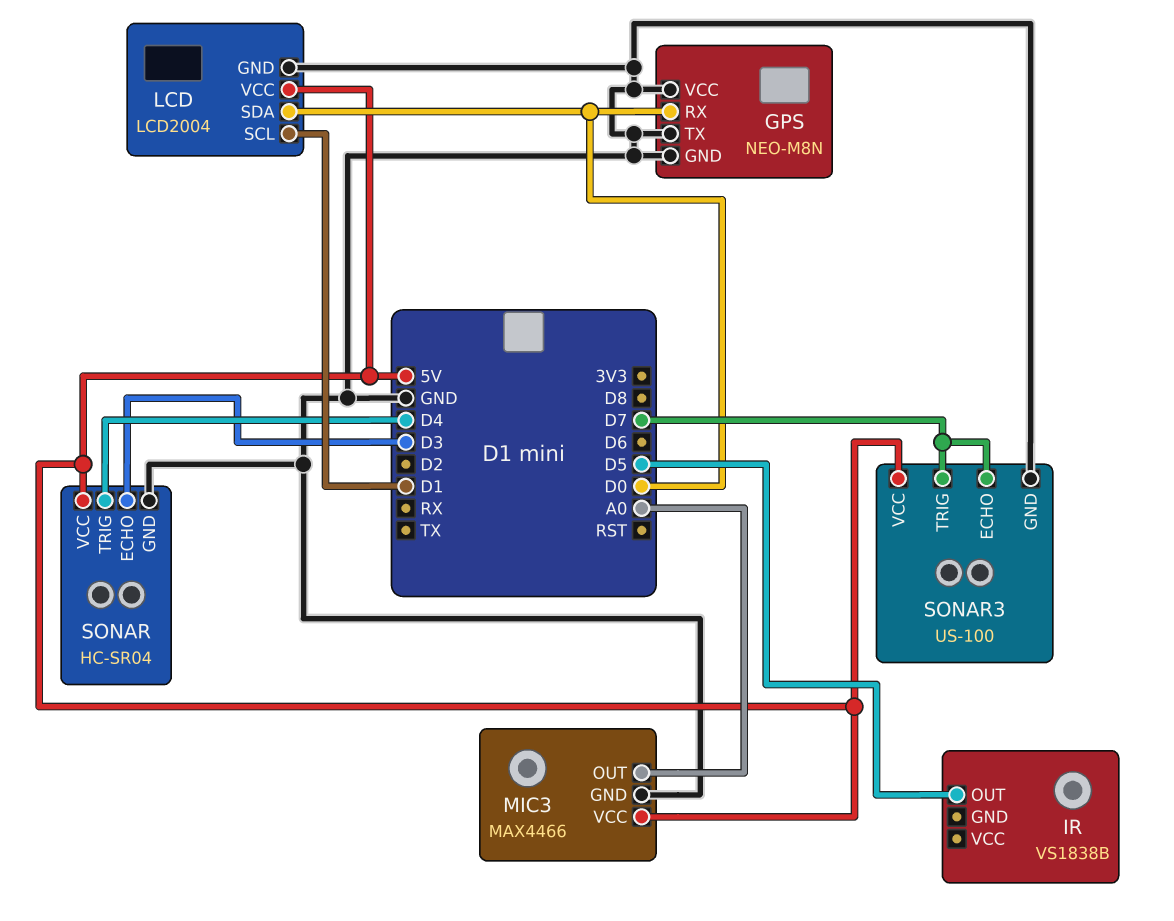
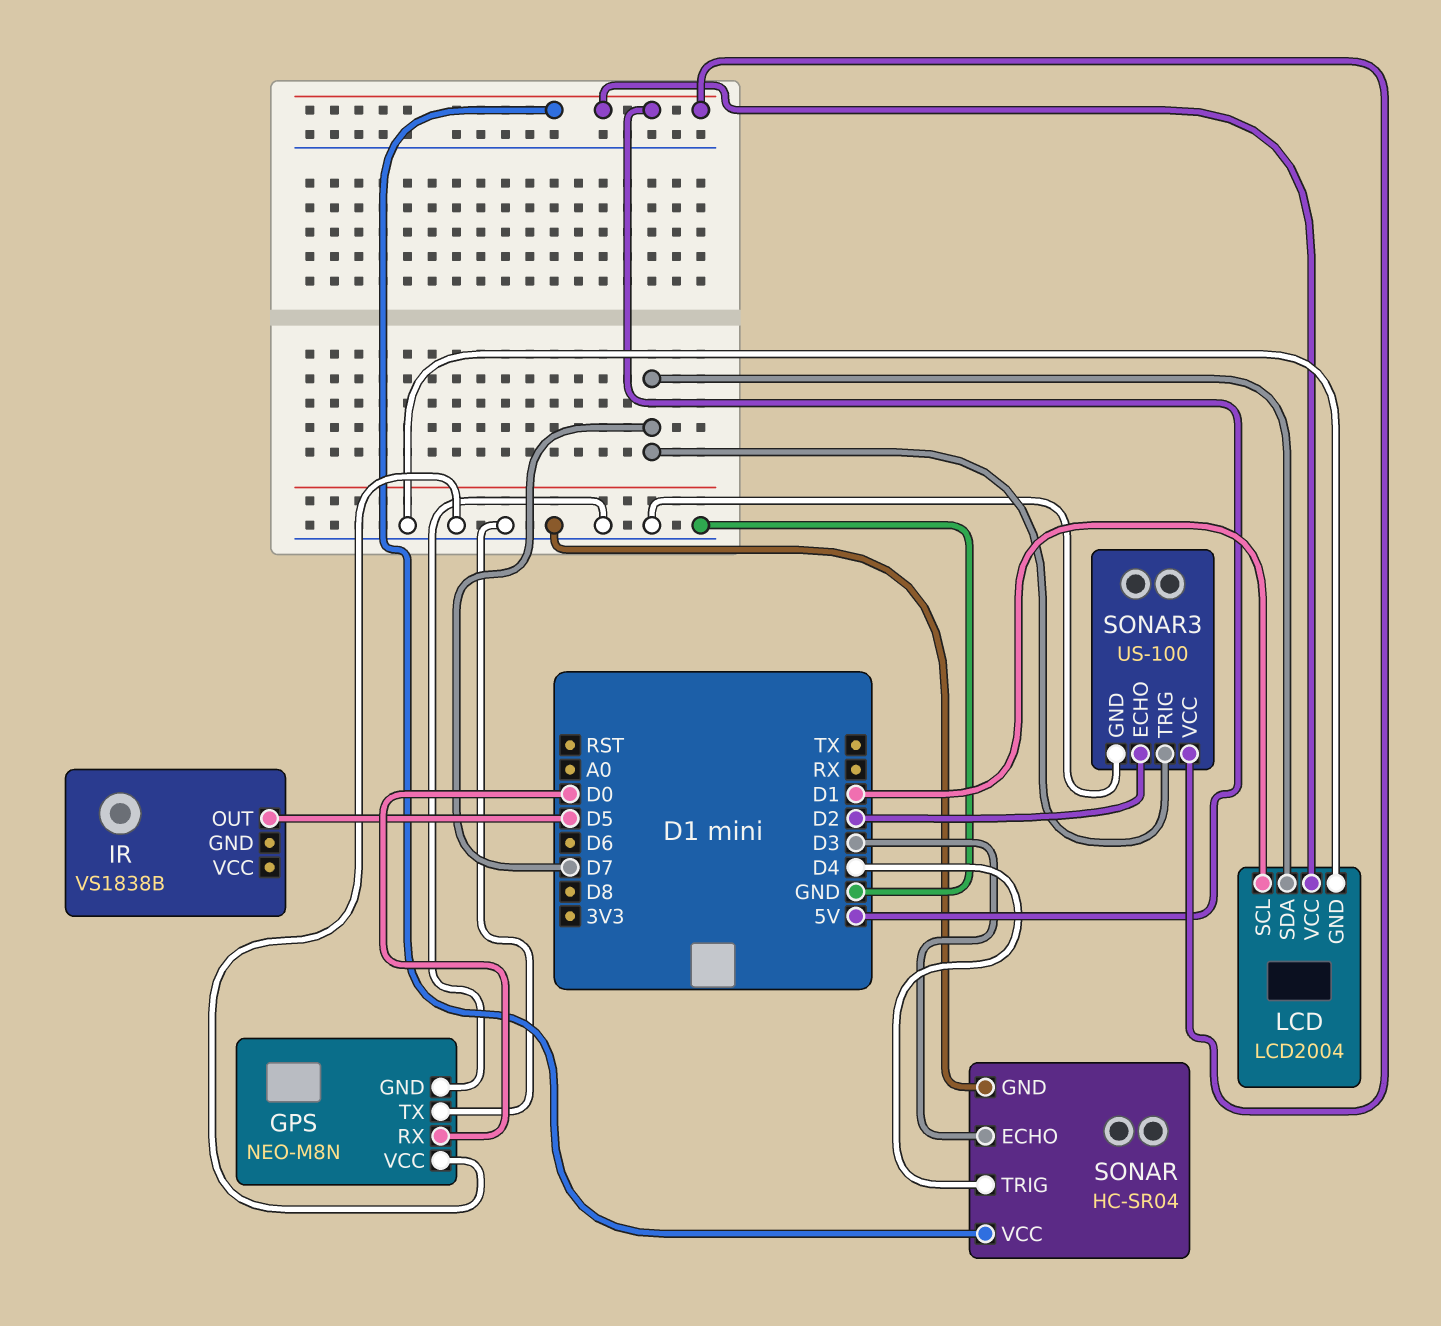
LCD pin SDA: D0 -> D7
MIC3: MAX4466 -> none
MIC3 pin GND: GND -> none
MIC3 pin OUT: A0 -> none
MIC3 pin VCC: 5V -> none
SONAR3 pin ECHO: D7 -> D2

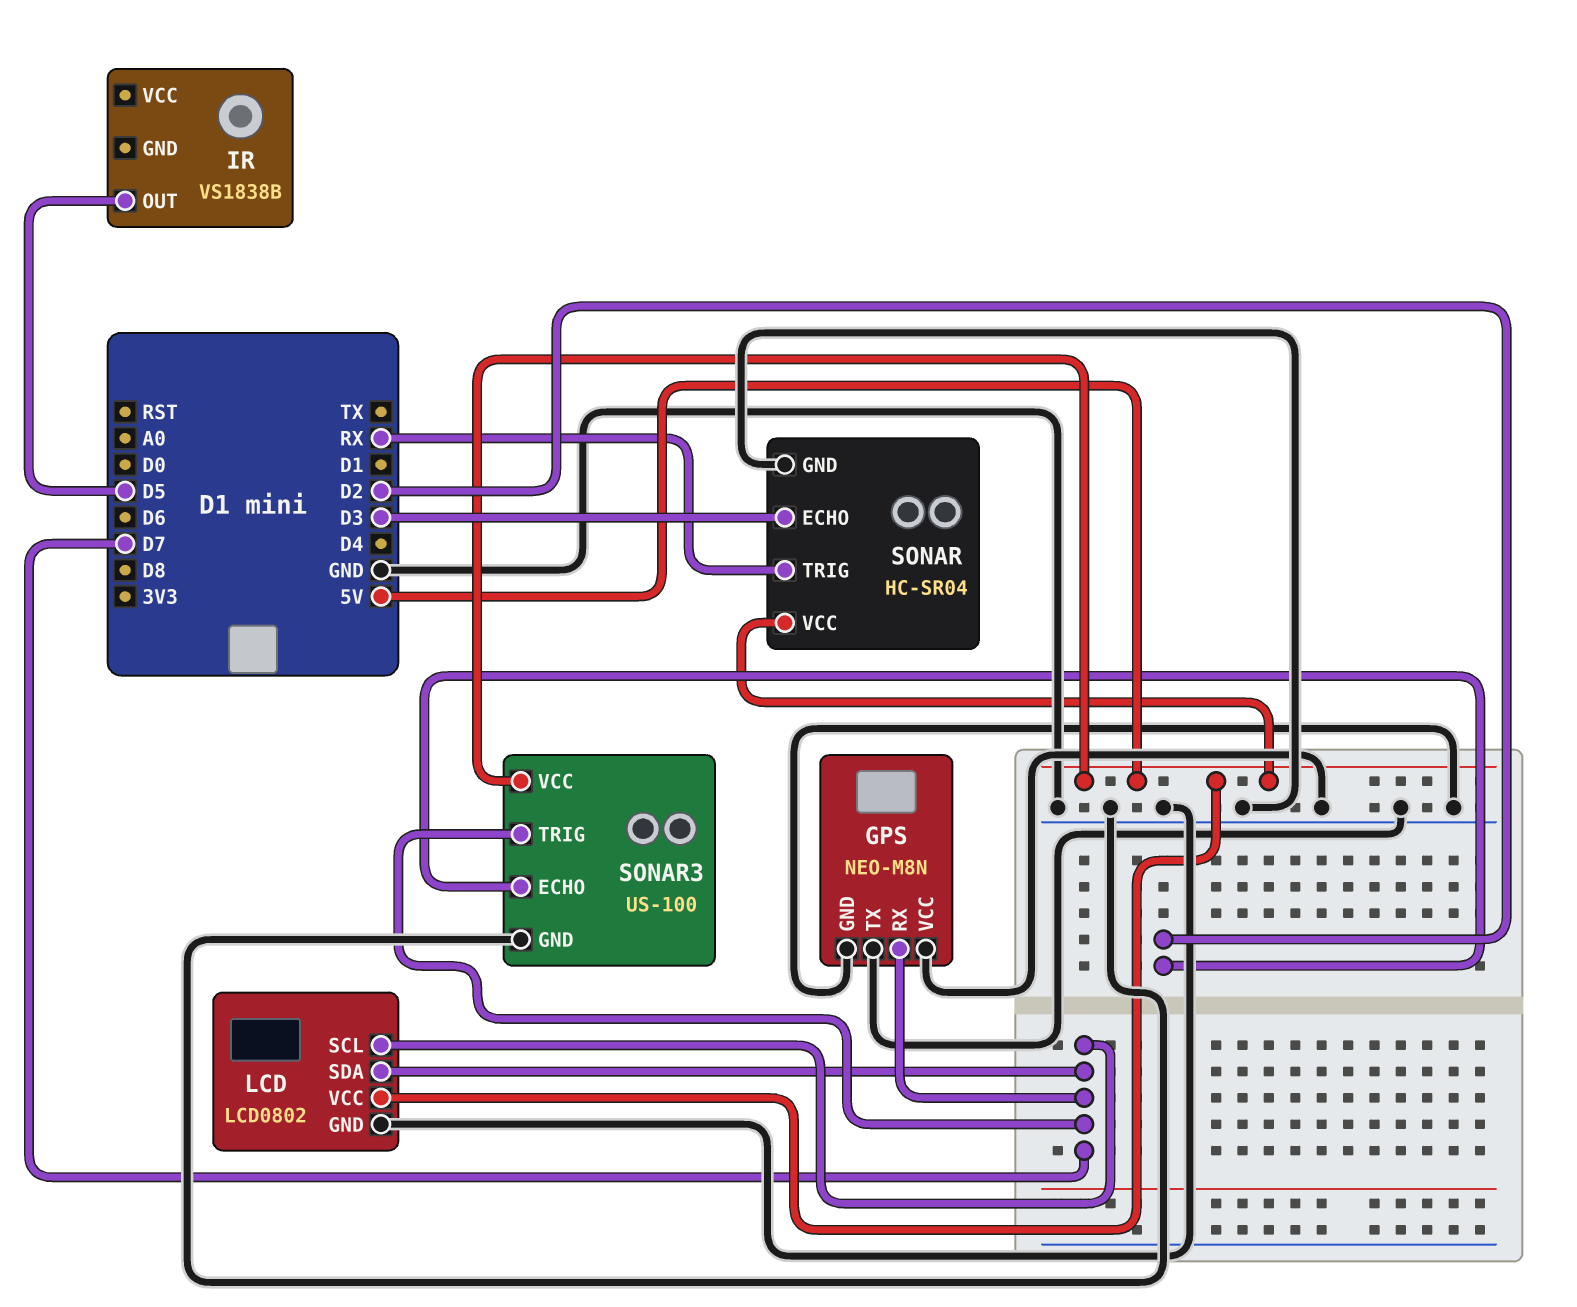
GPS pin RX: D0 -> D7
LCD: LCD2004 -> LCD0802
LCD pin SCL: D1 -> D7
SONAR pin TRIG: D4 -> RX

